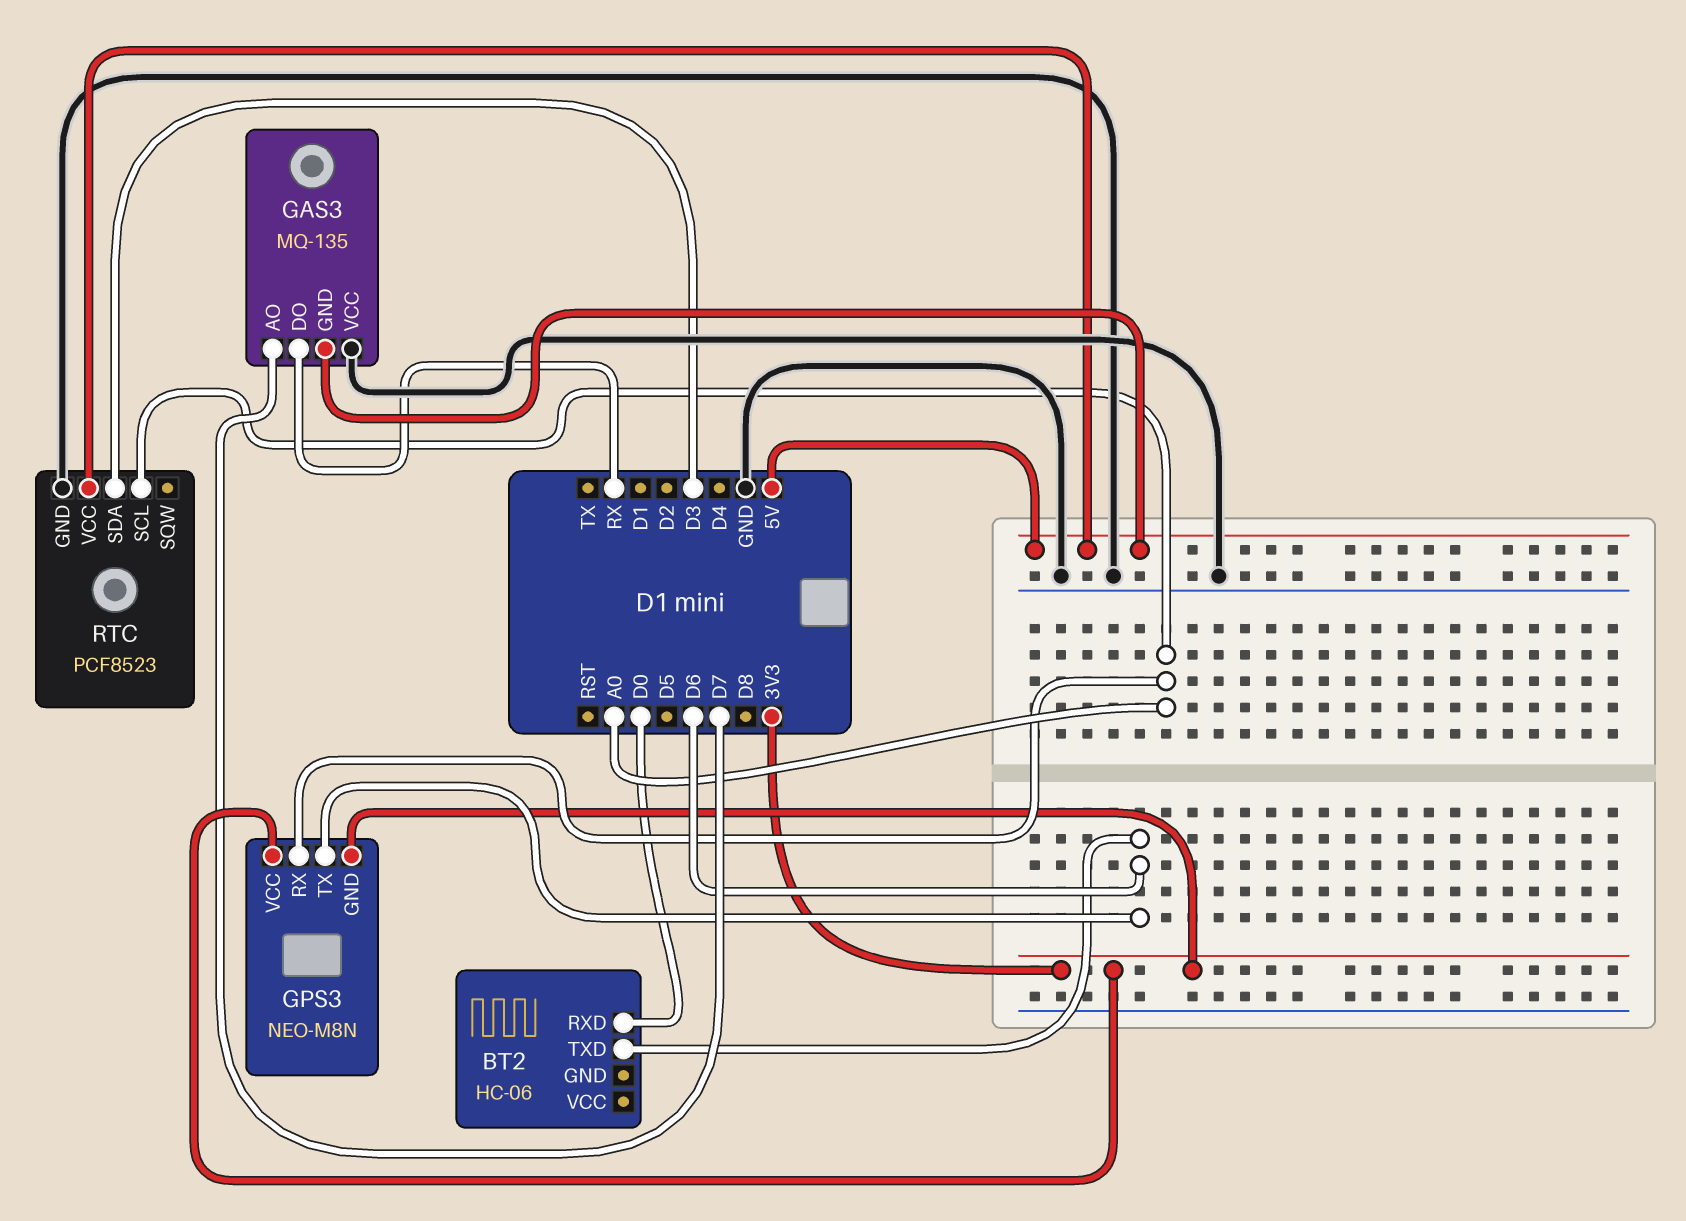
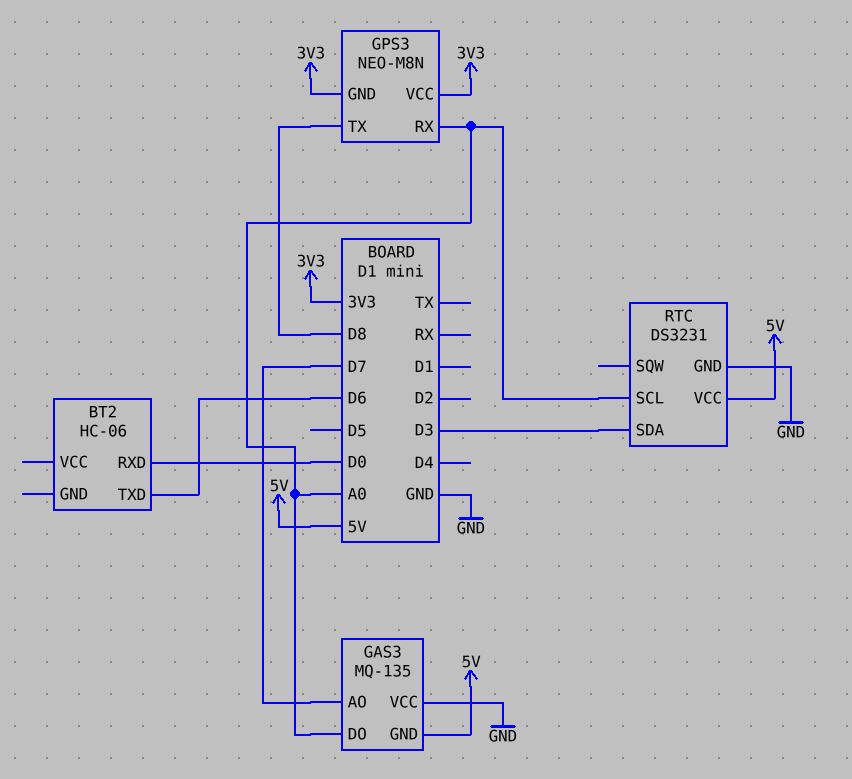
GAS3 pin DO: RX -> A0
GPS3 pin TX: D6 -> D8
RTC: PCF8523 -> DS3231

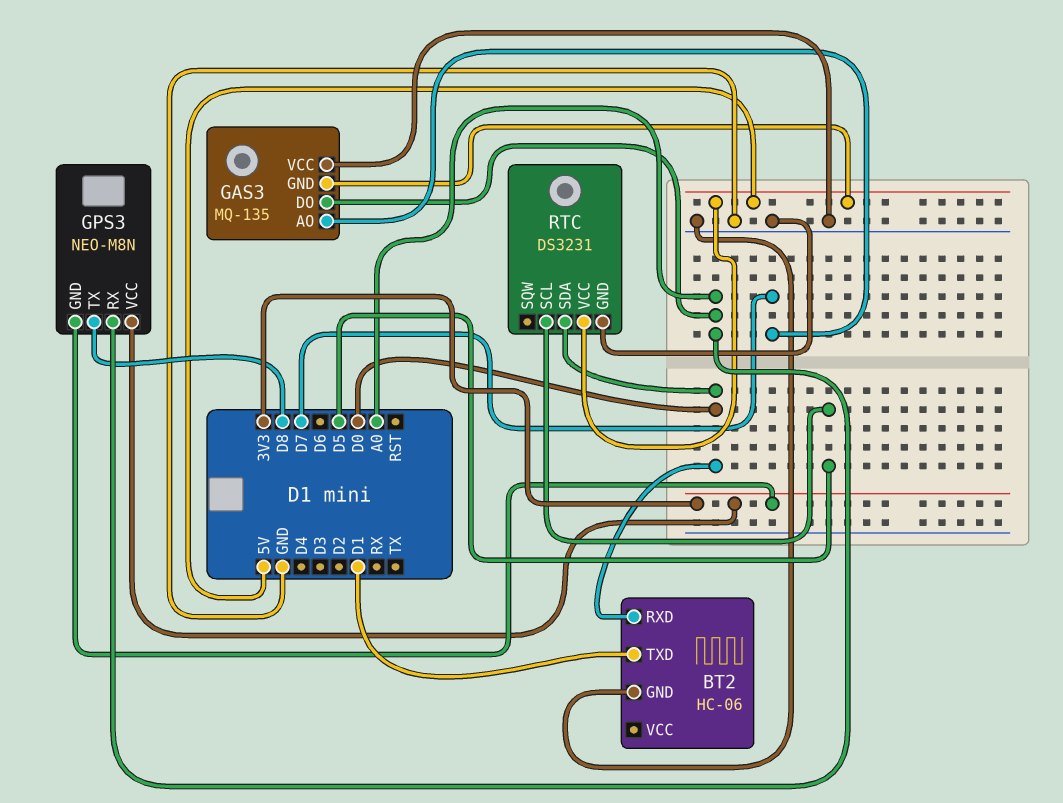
BT2 pin GND: none -> GND
BT2 pin TXD: D6 -> D1
RTC pin SCL: A0 -> D5
RTC pin SDA: D3 -> D0

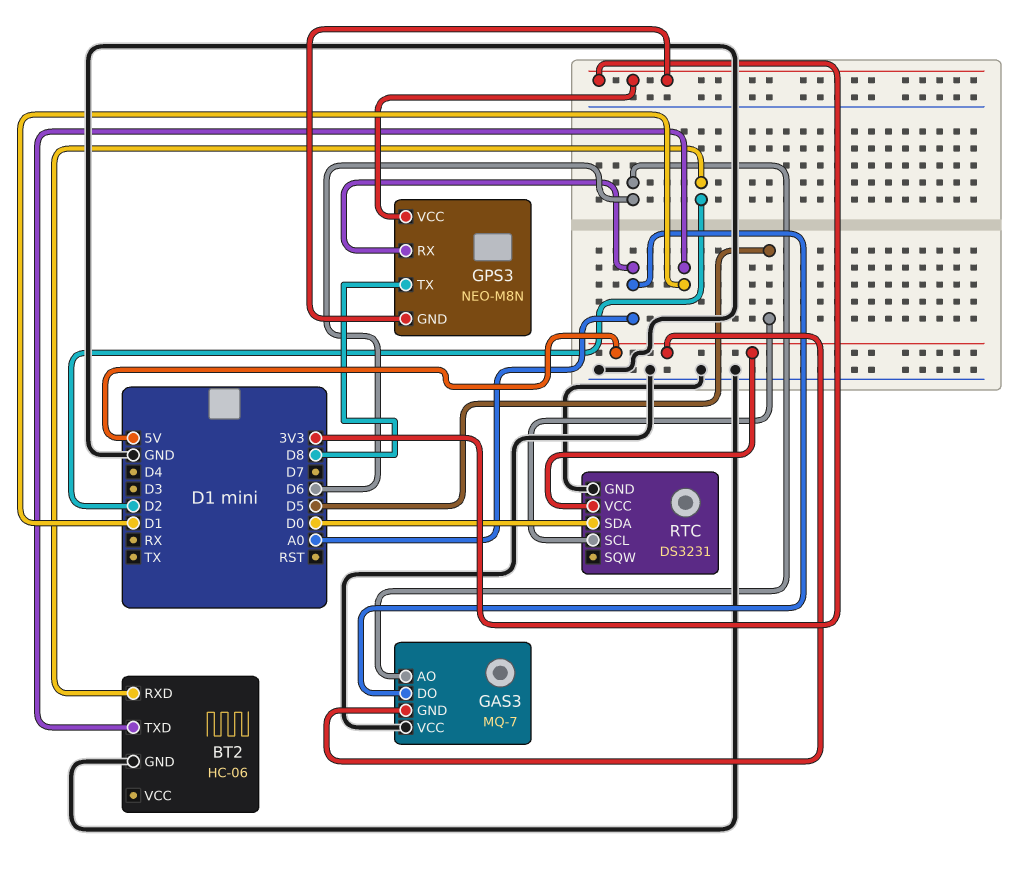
BT2 pin RXD: D0 -> D2
GAS3: MQ-135 -> MQ-7
GAS3 pin AO: D7 -> D6

